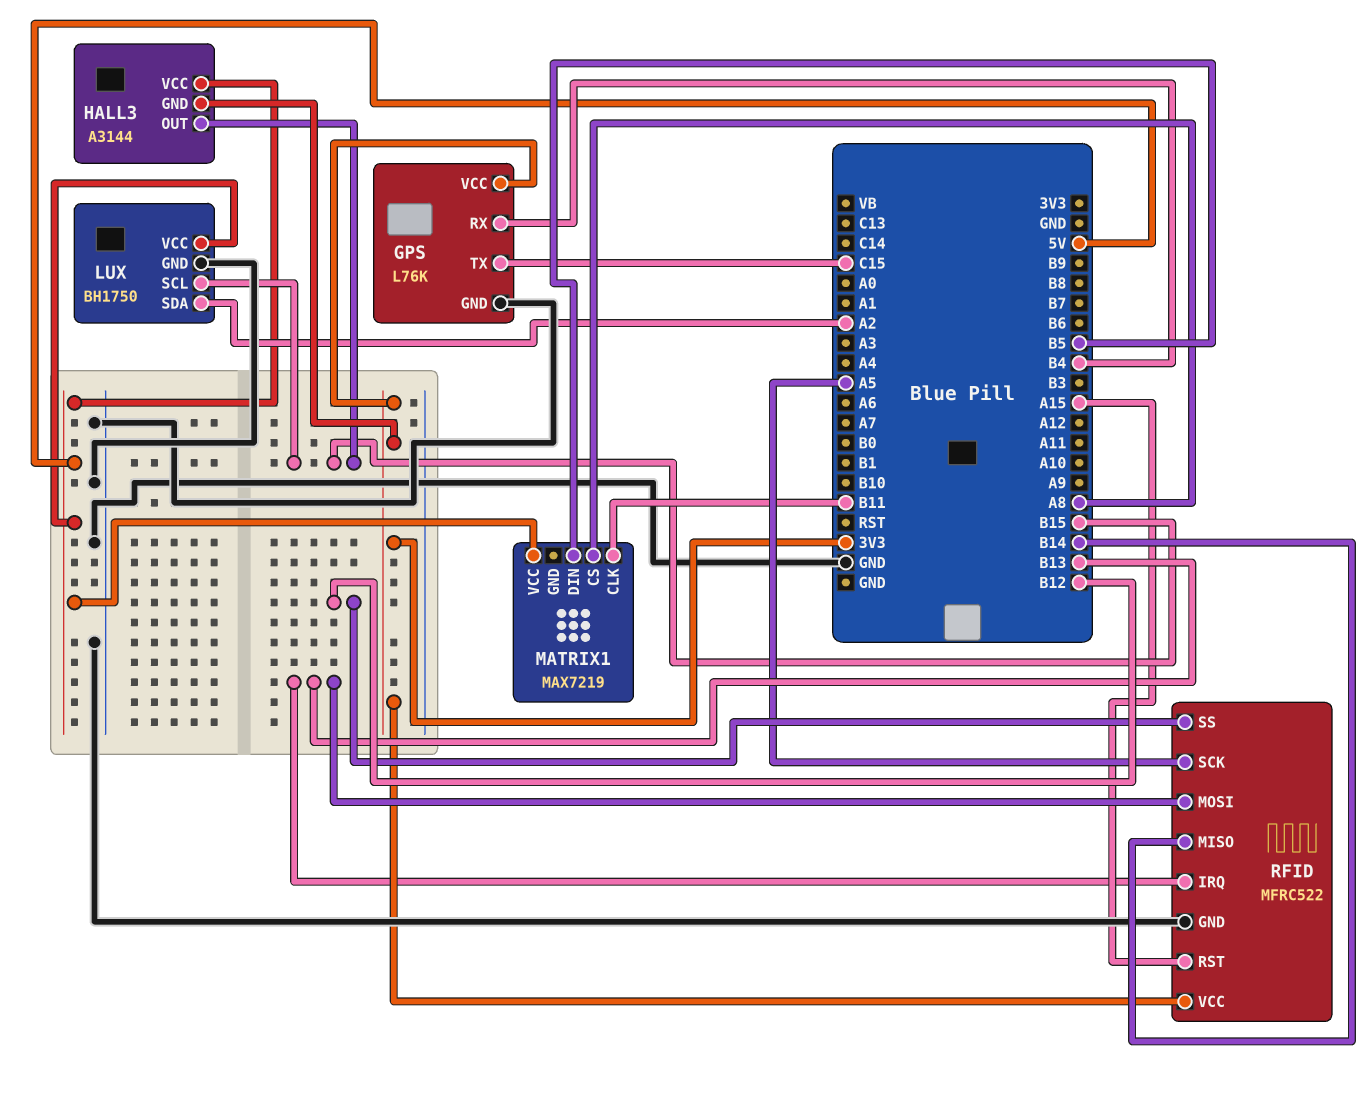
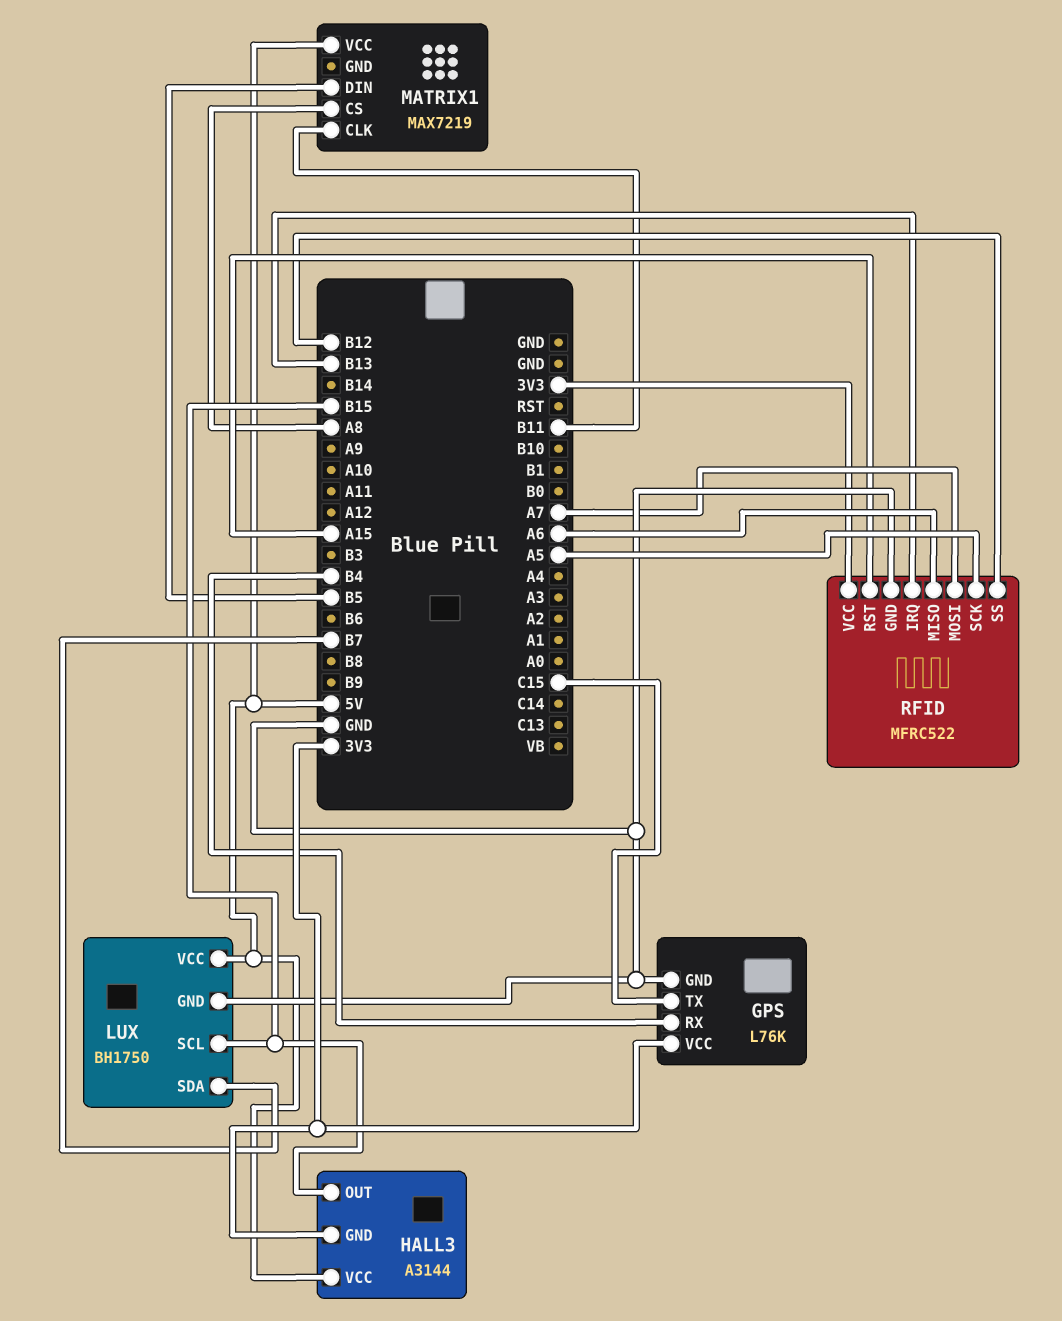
LUX pin SDA: A2 -> B7
RFID pin MISO: B14 -> A6
RFID pin MOSI: B13 -> A7

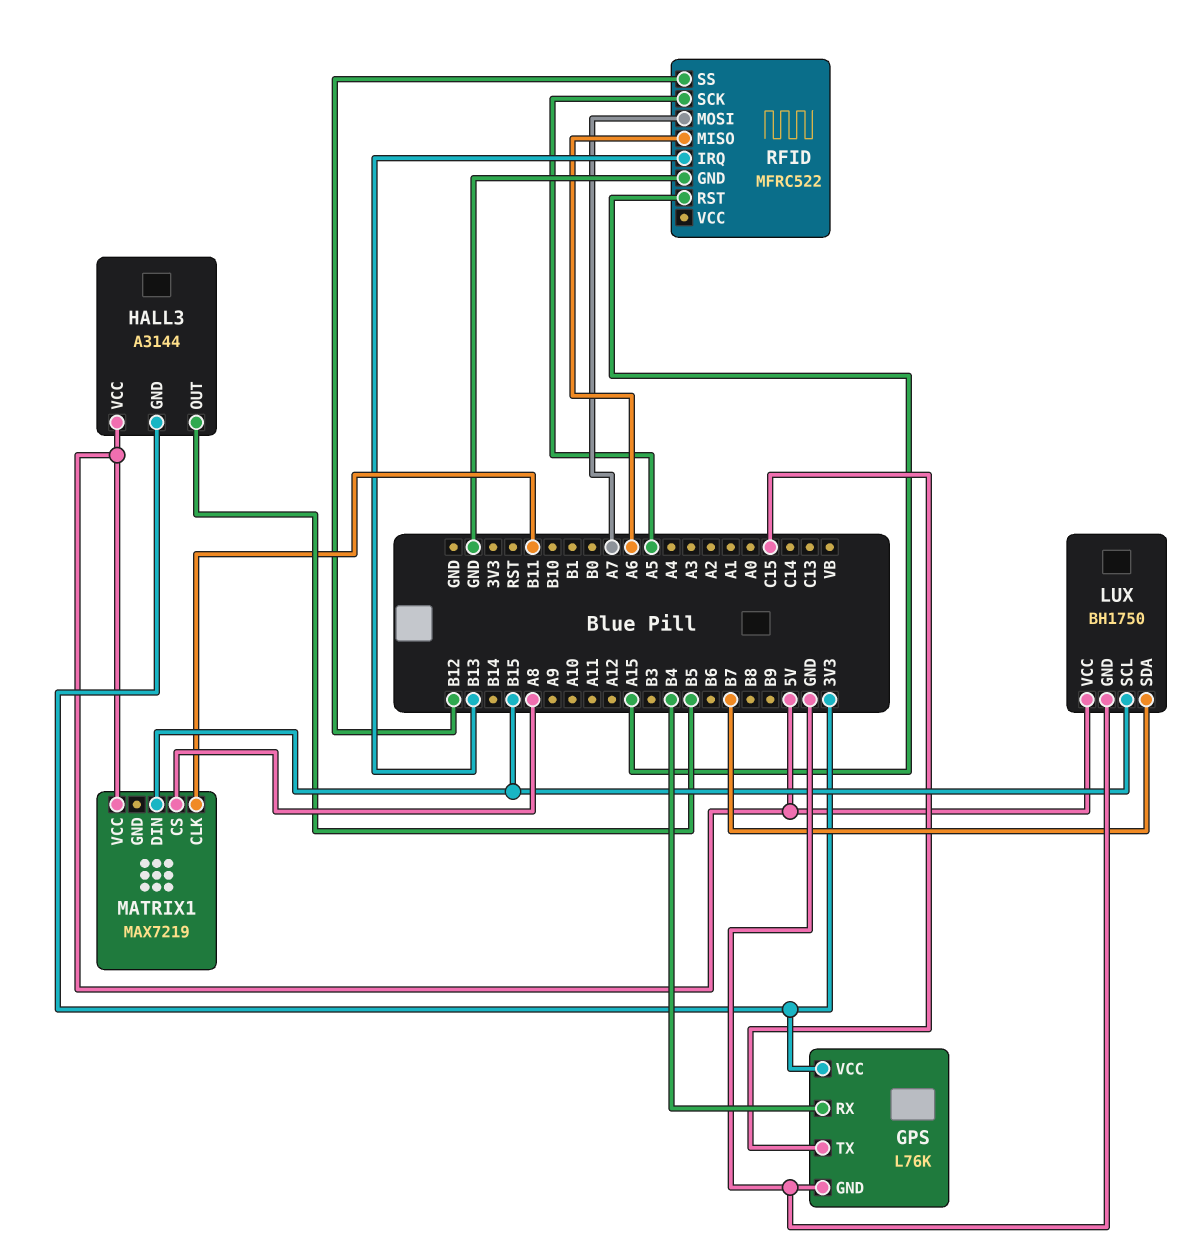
HALL3 pin OUT: B15 -> B5
MATRIX1 pin DIN: B5 -> B15
RFID pin VCC: 3V3 -> none

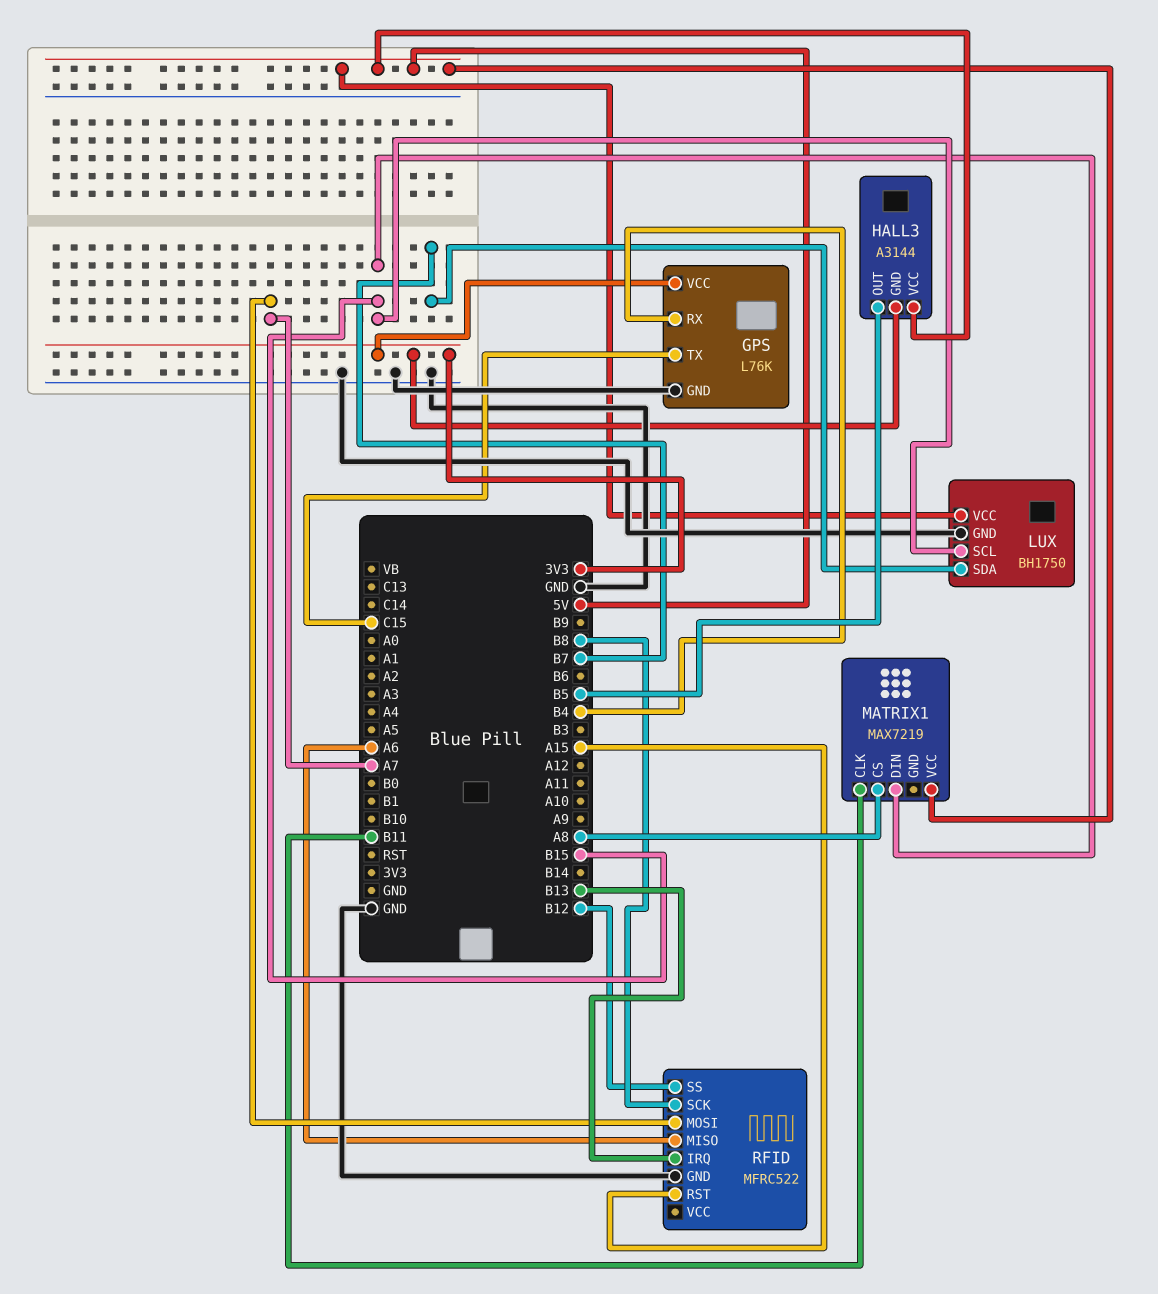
RFID pin SCK: A5 -> B8

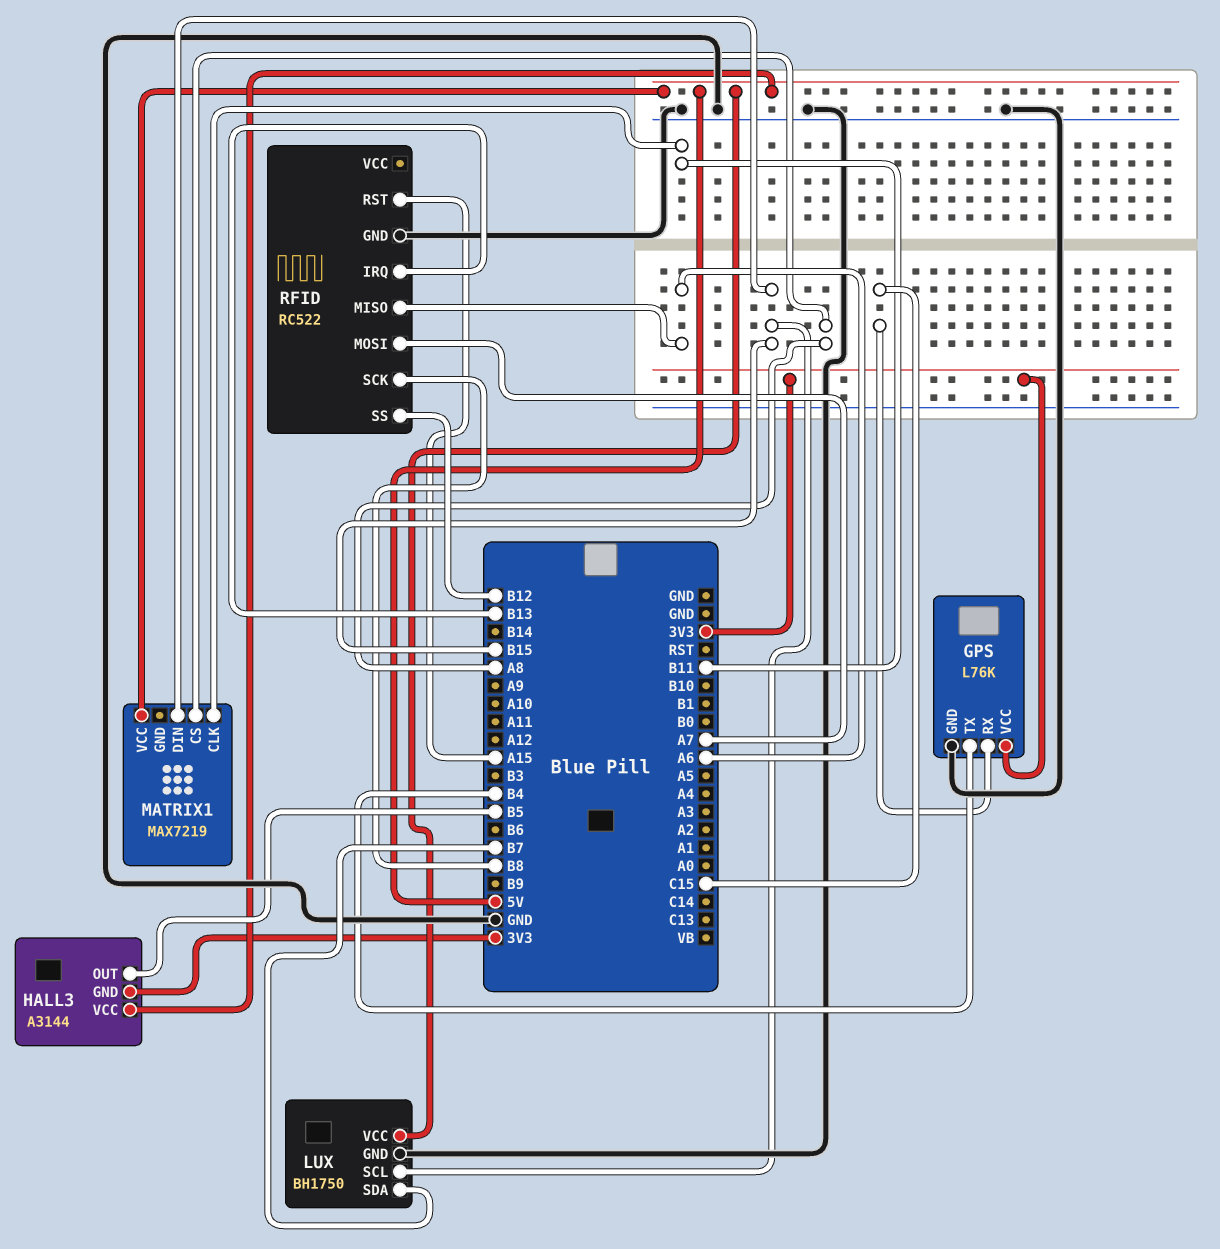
GPS pin RX: B4 -> C15
GPS pin TX: C15 -> B4
RFID: MFRC522 -> RC522

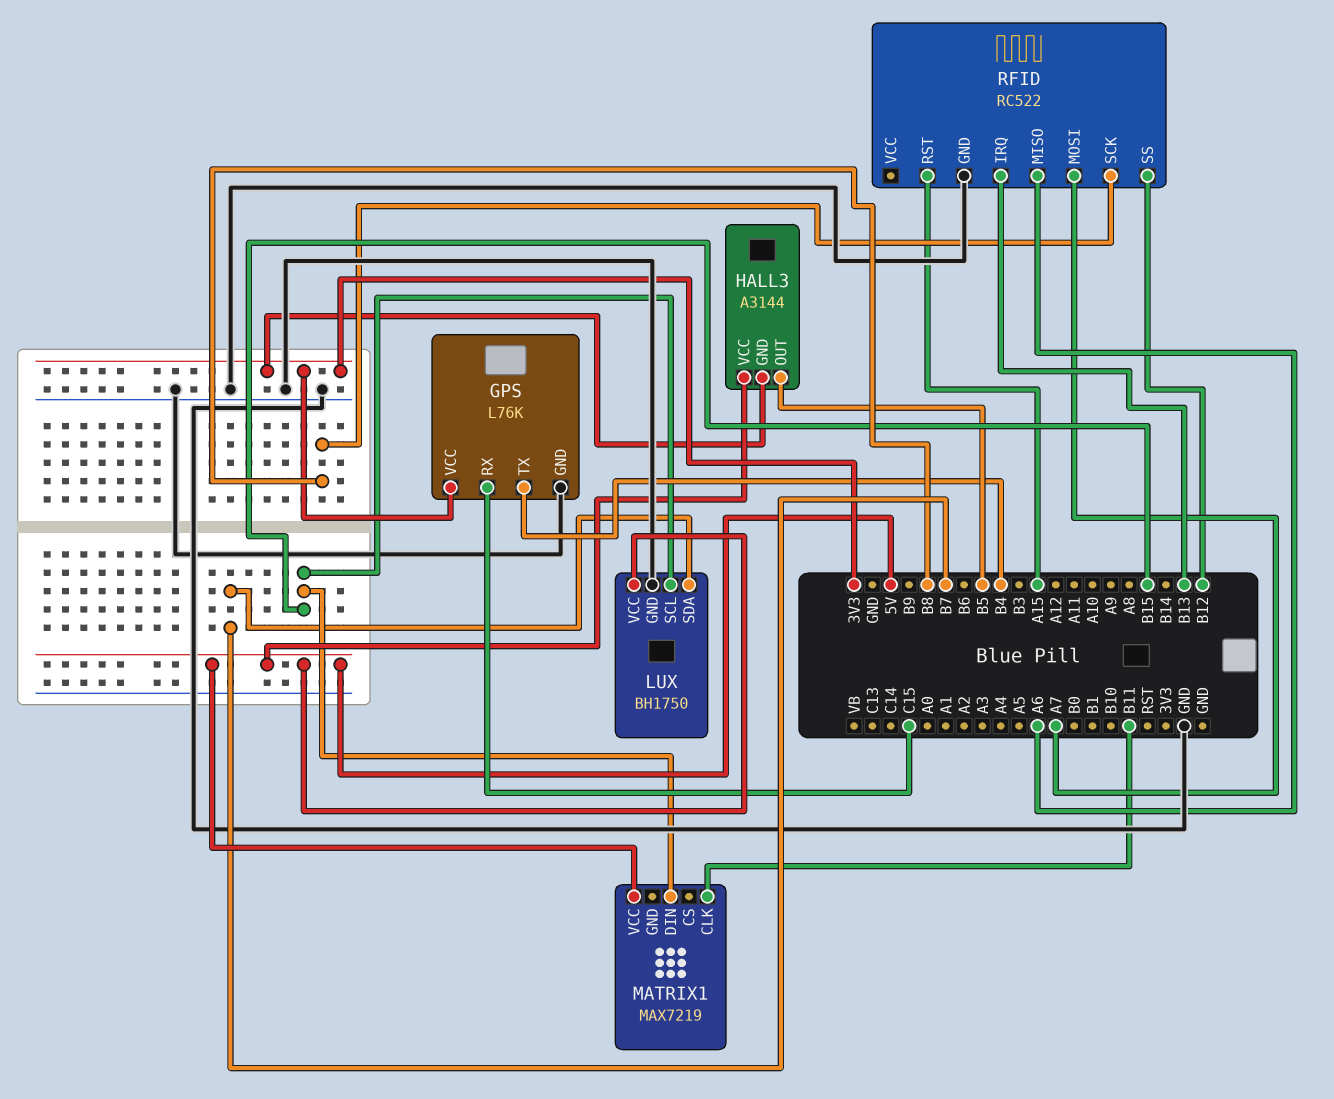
MATRIX1 pin CS: A8 -> none

